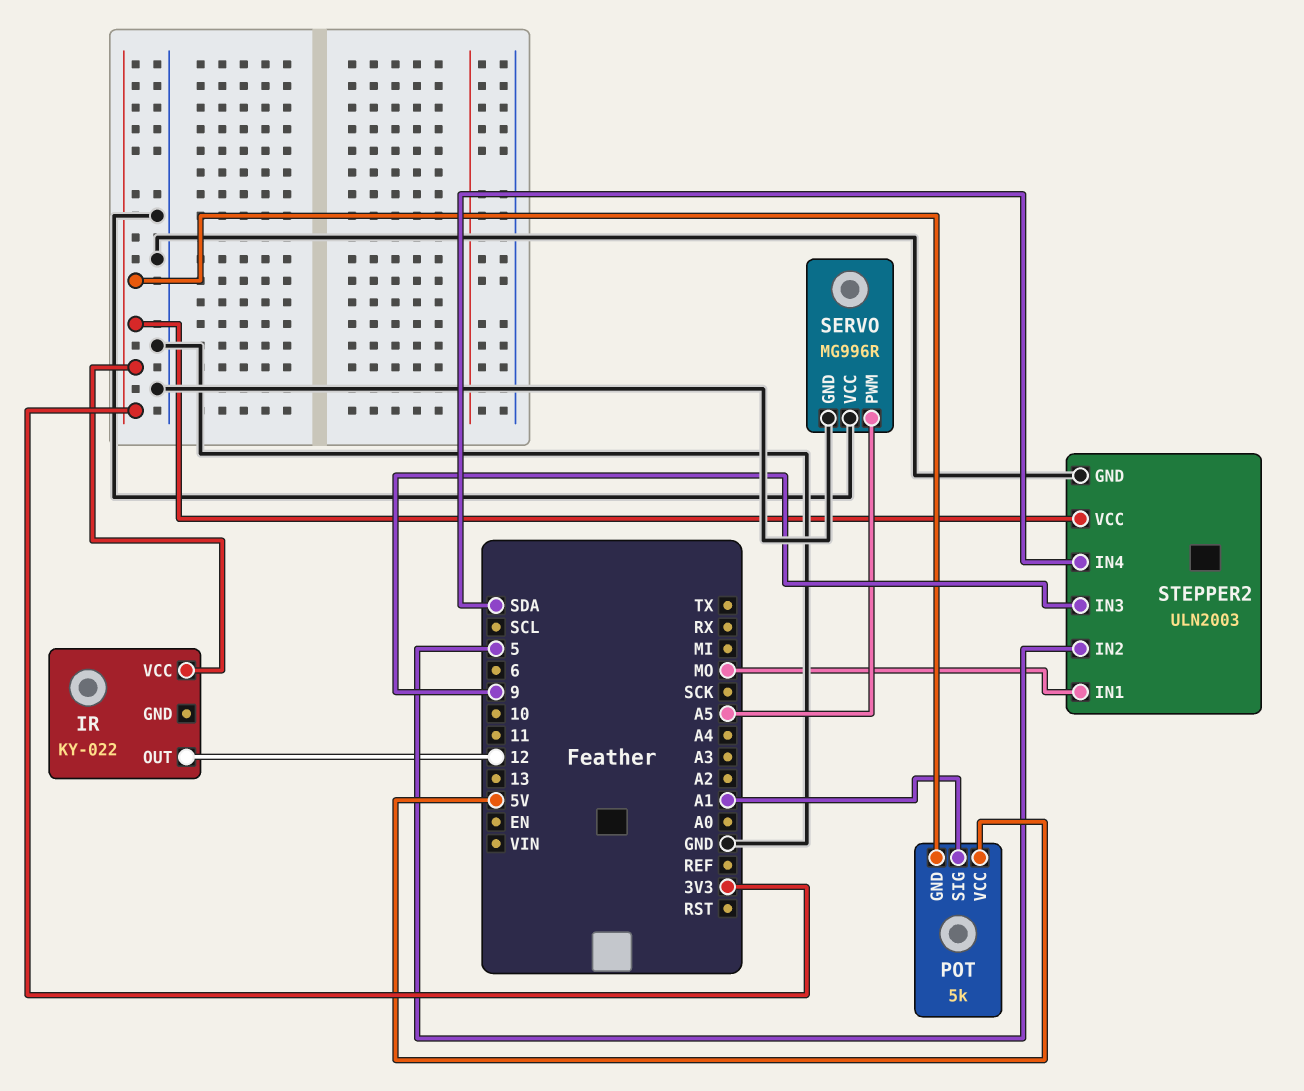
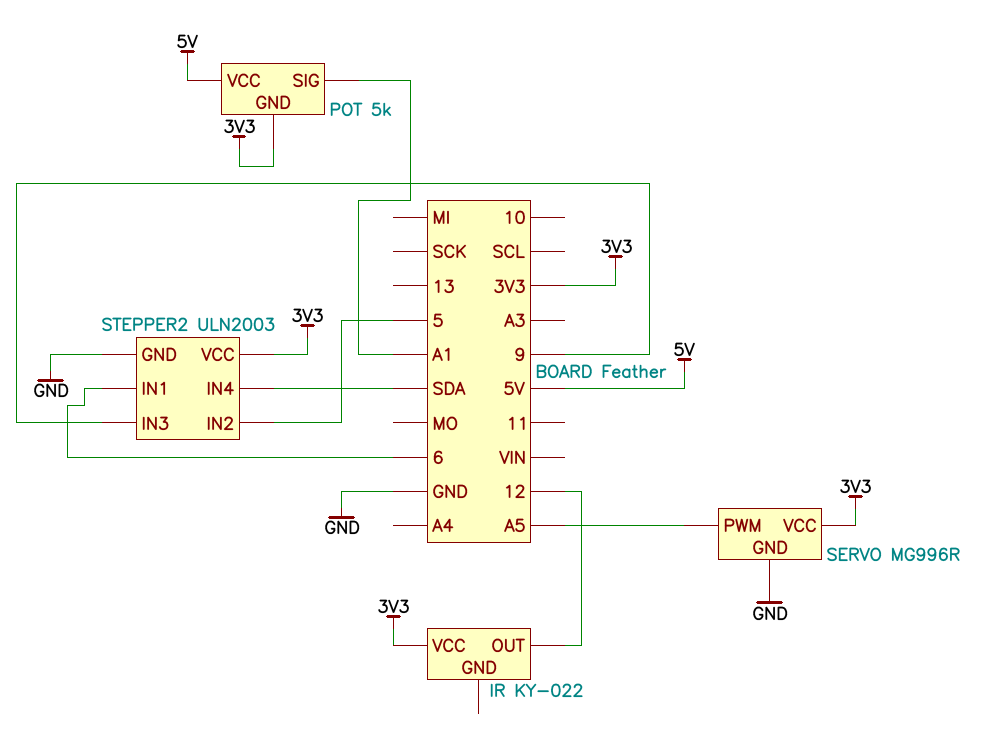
SERVO pin VCC: GND -> 3V3
STEPPER2 pin IN1: MO -> 6

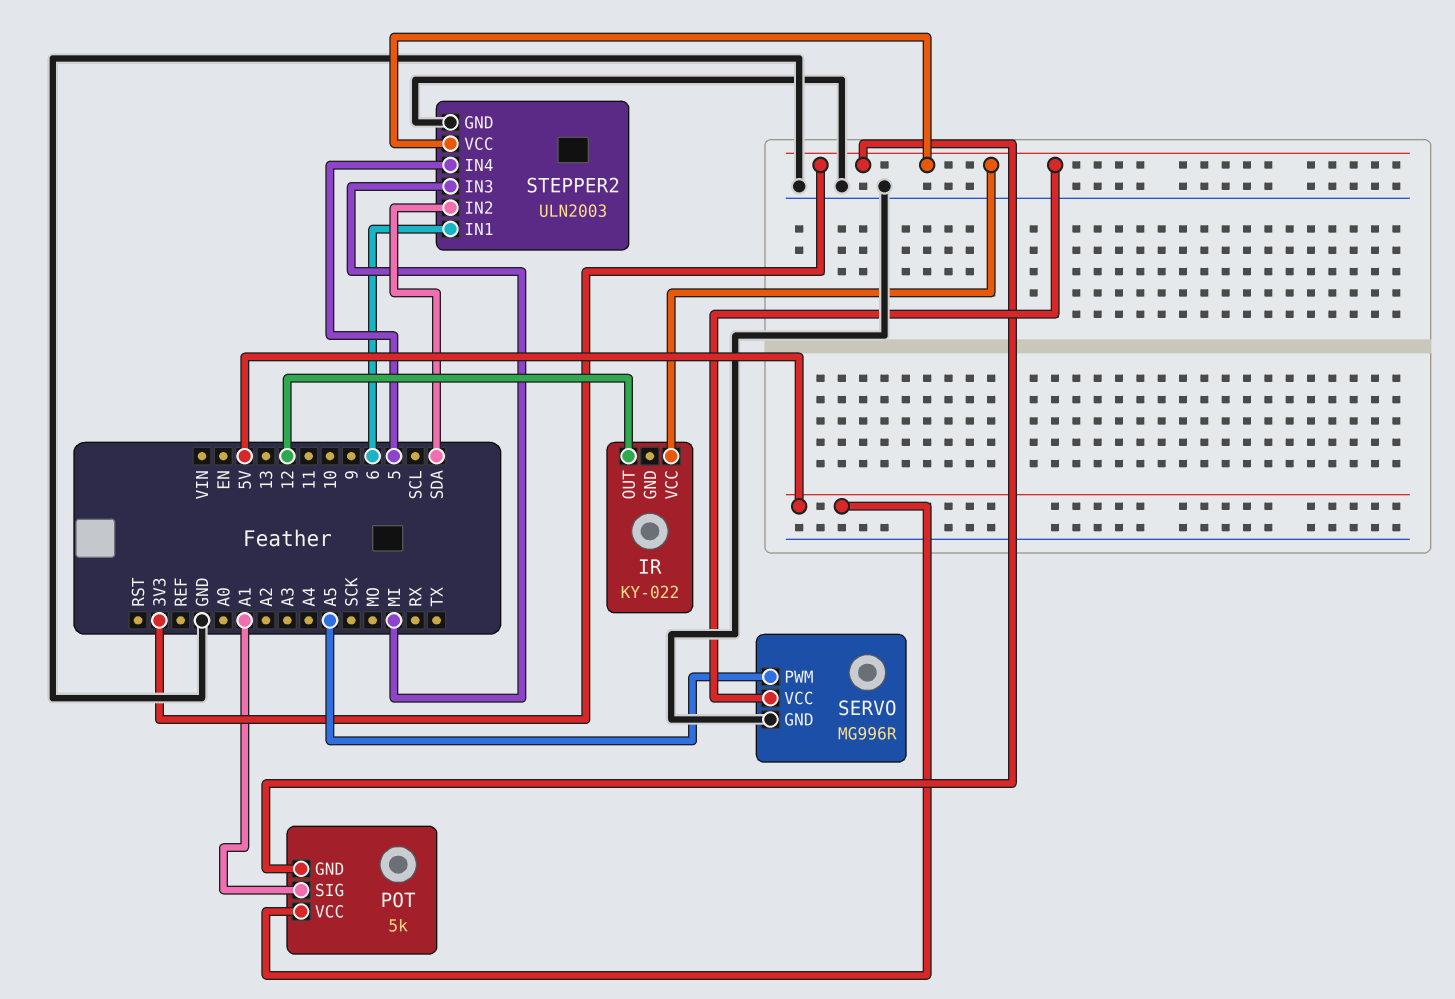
STEPPER2 pin IN2: 5 -> SDA
STEPPER2 pin IN3: 9 -> MI
STEPPER2 pin IN4: SDA -> 5

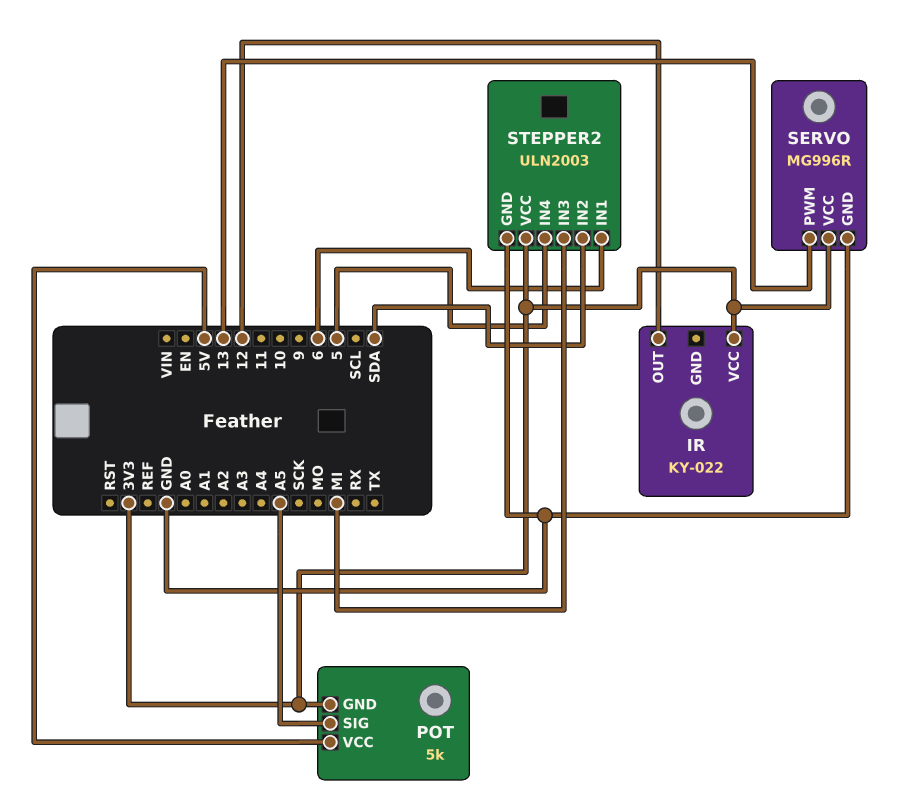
POT pin SIG: A1 -> A5
SERVO pin PWM: A5 -> 13

